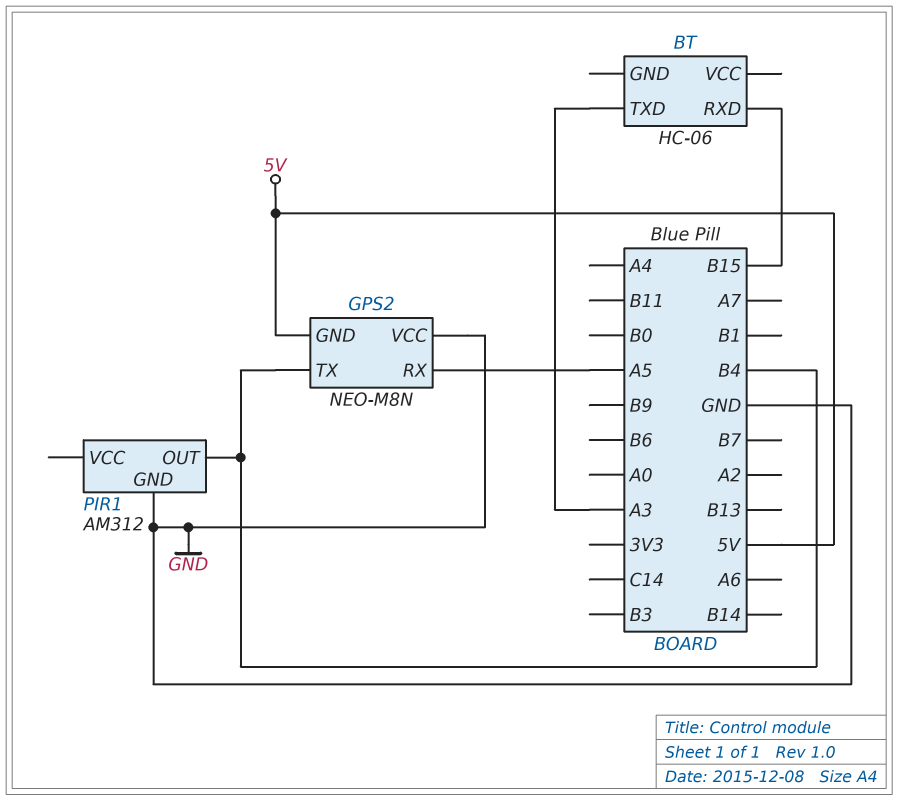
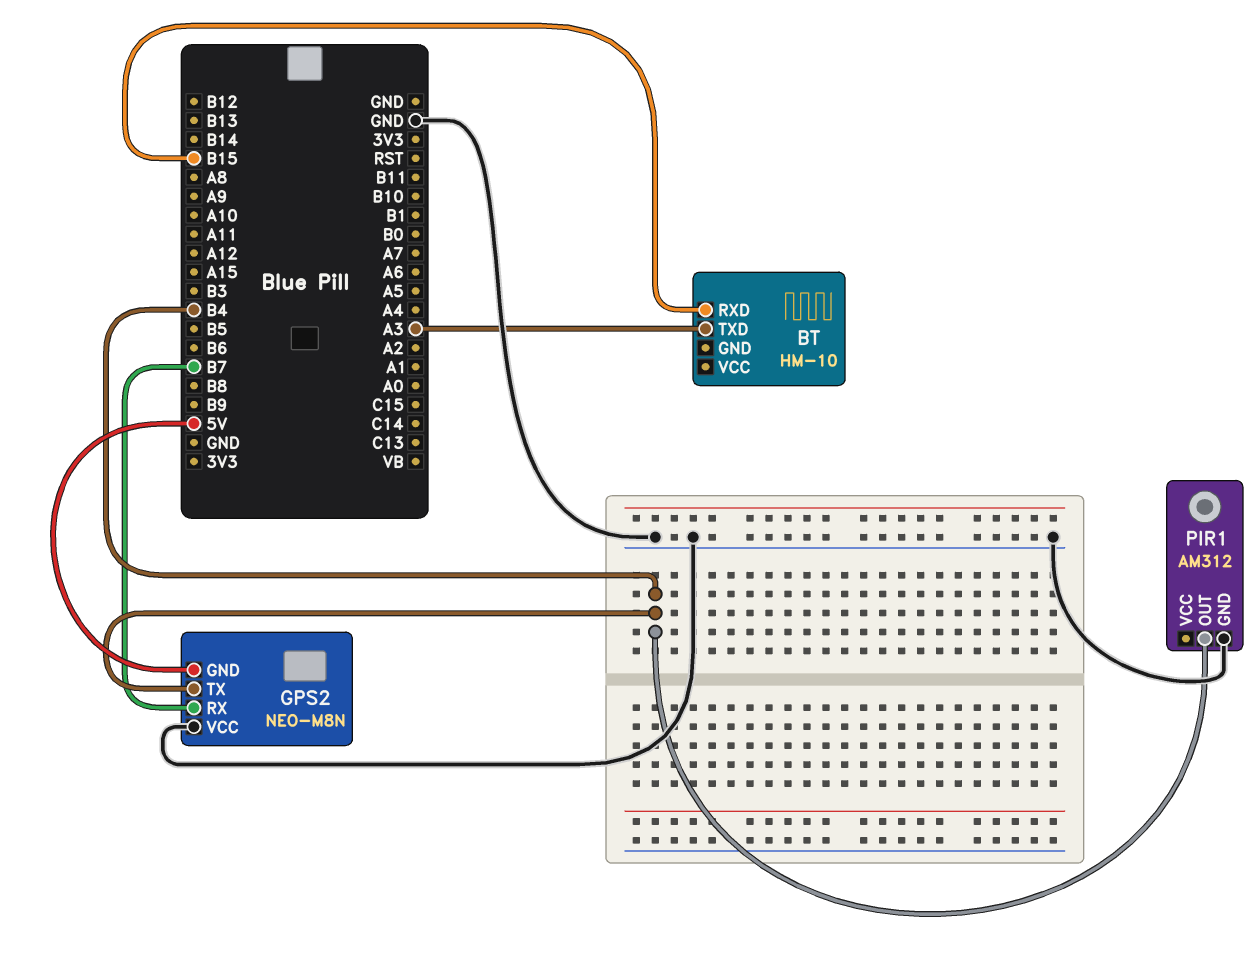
BT: HC-06 -> HM-10
GPS2 pin RX: A5 -> B7

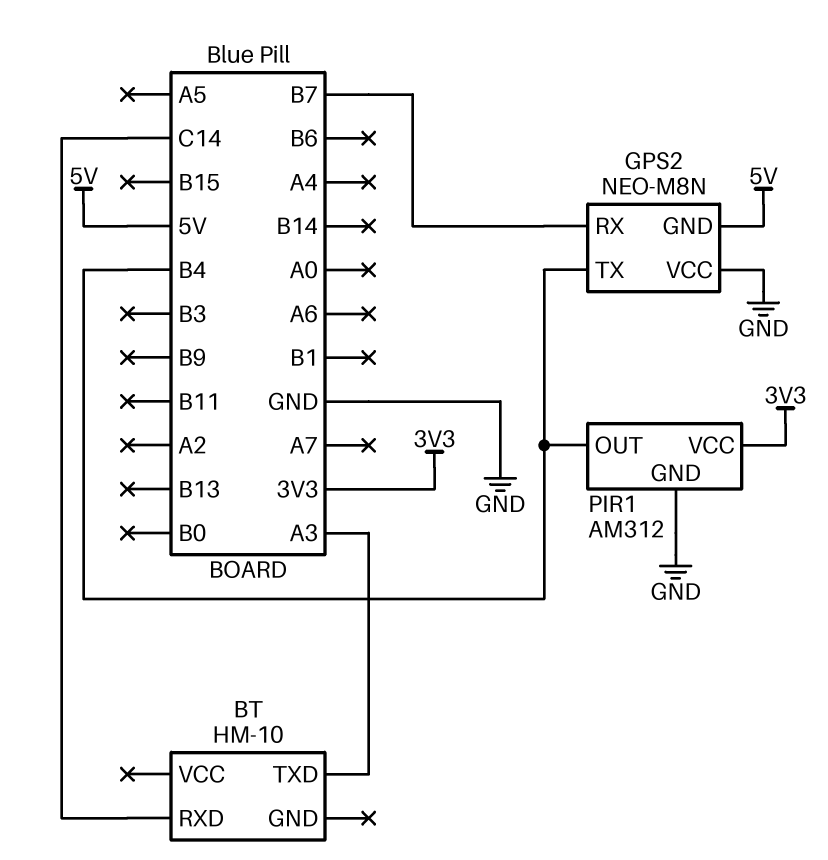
BT pin RXD: B15 -> C14
PIR1 pin VCC: none -> 3V3

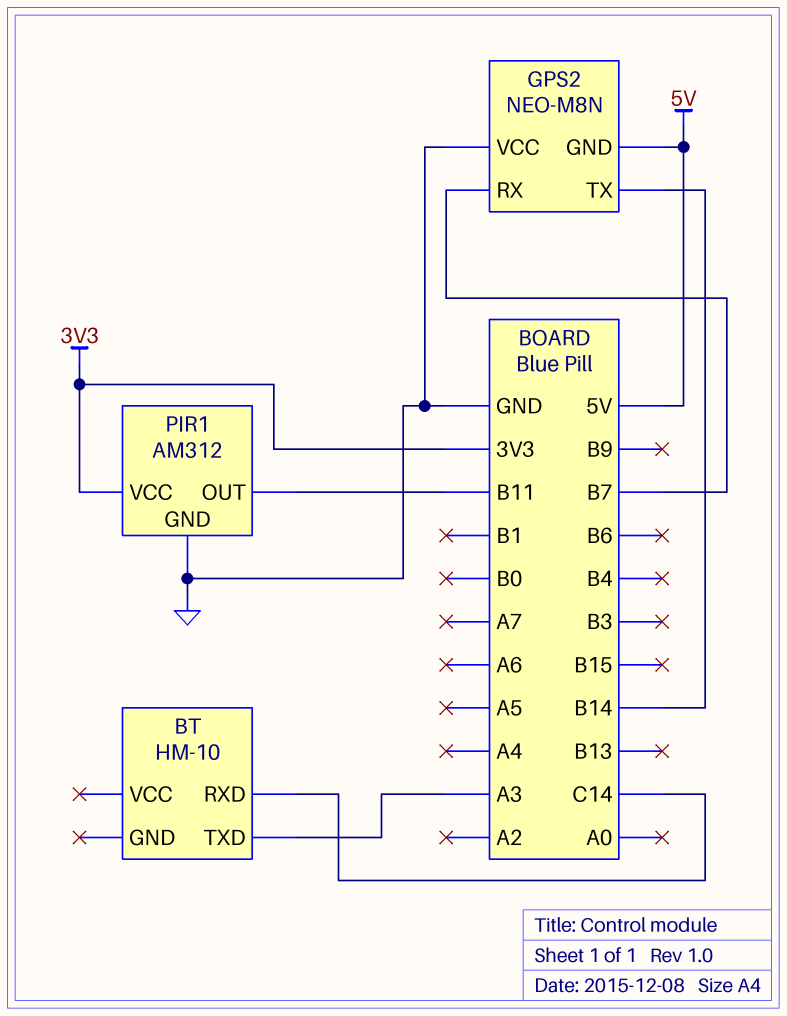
GPS2 pin TX: B4 -> B14
PIR1 pin OUT: B4 -> B11

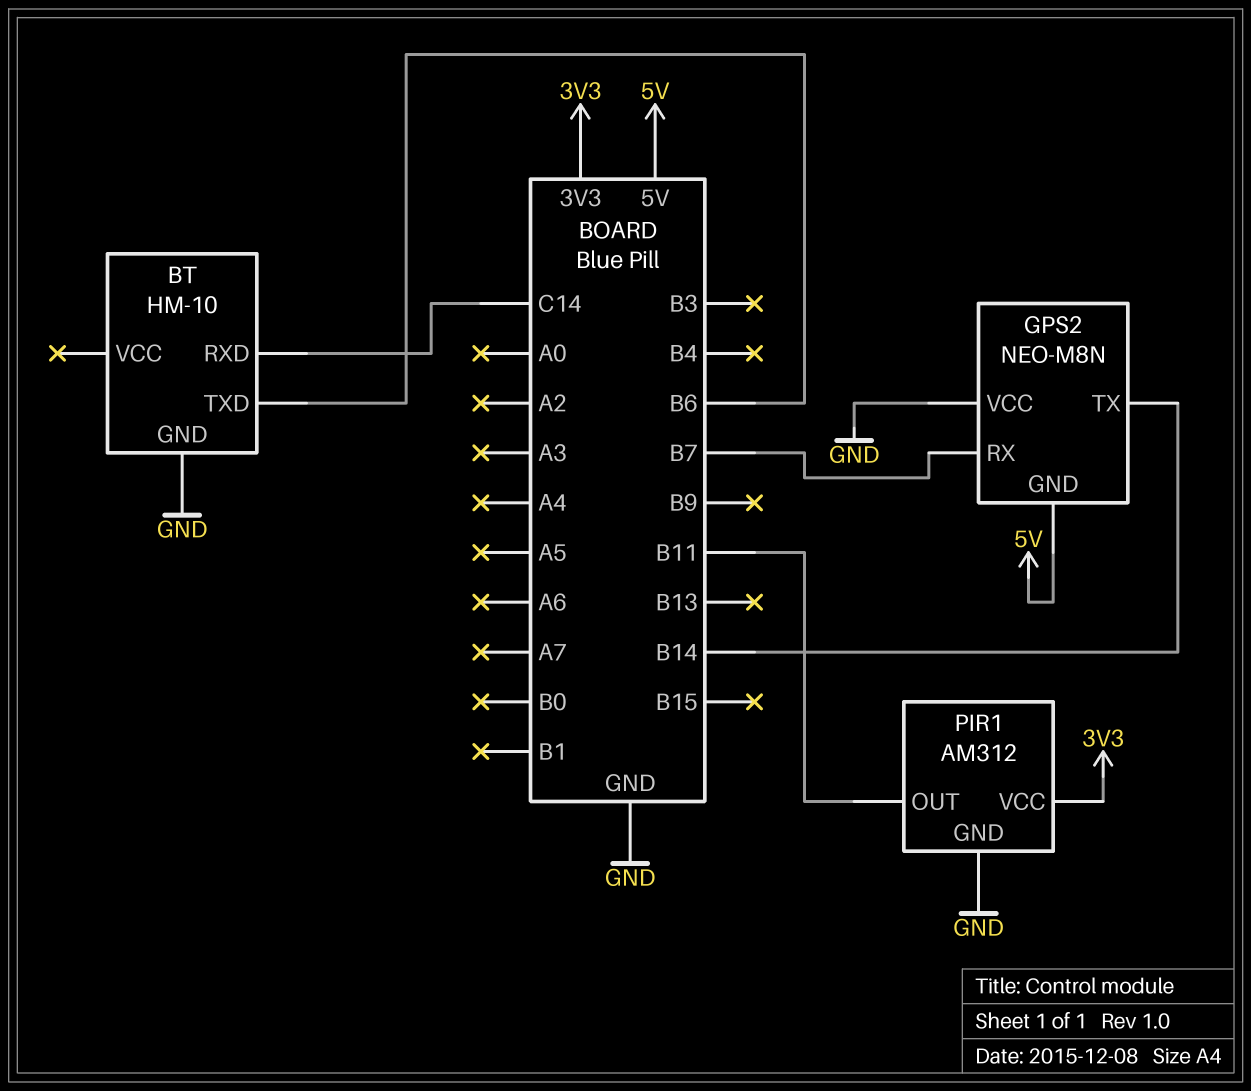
BT pin GND: none -> GND
BT pin TXD: A3 -> B6

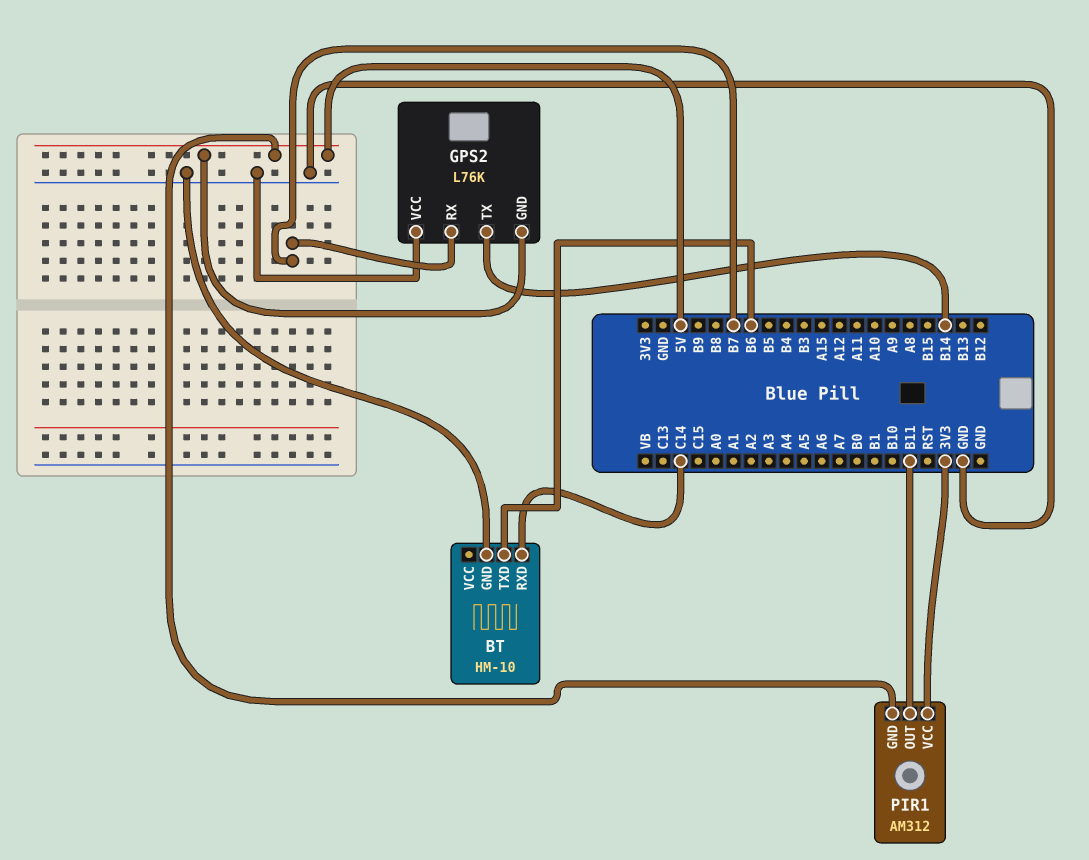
GPS2: NEO-M8N -> L76K
PIR1 pin GND: GND -> 5V

